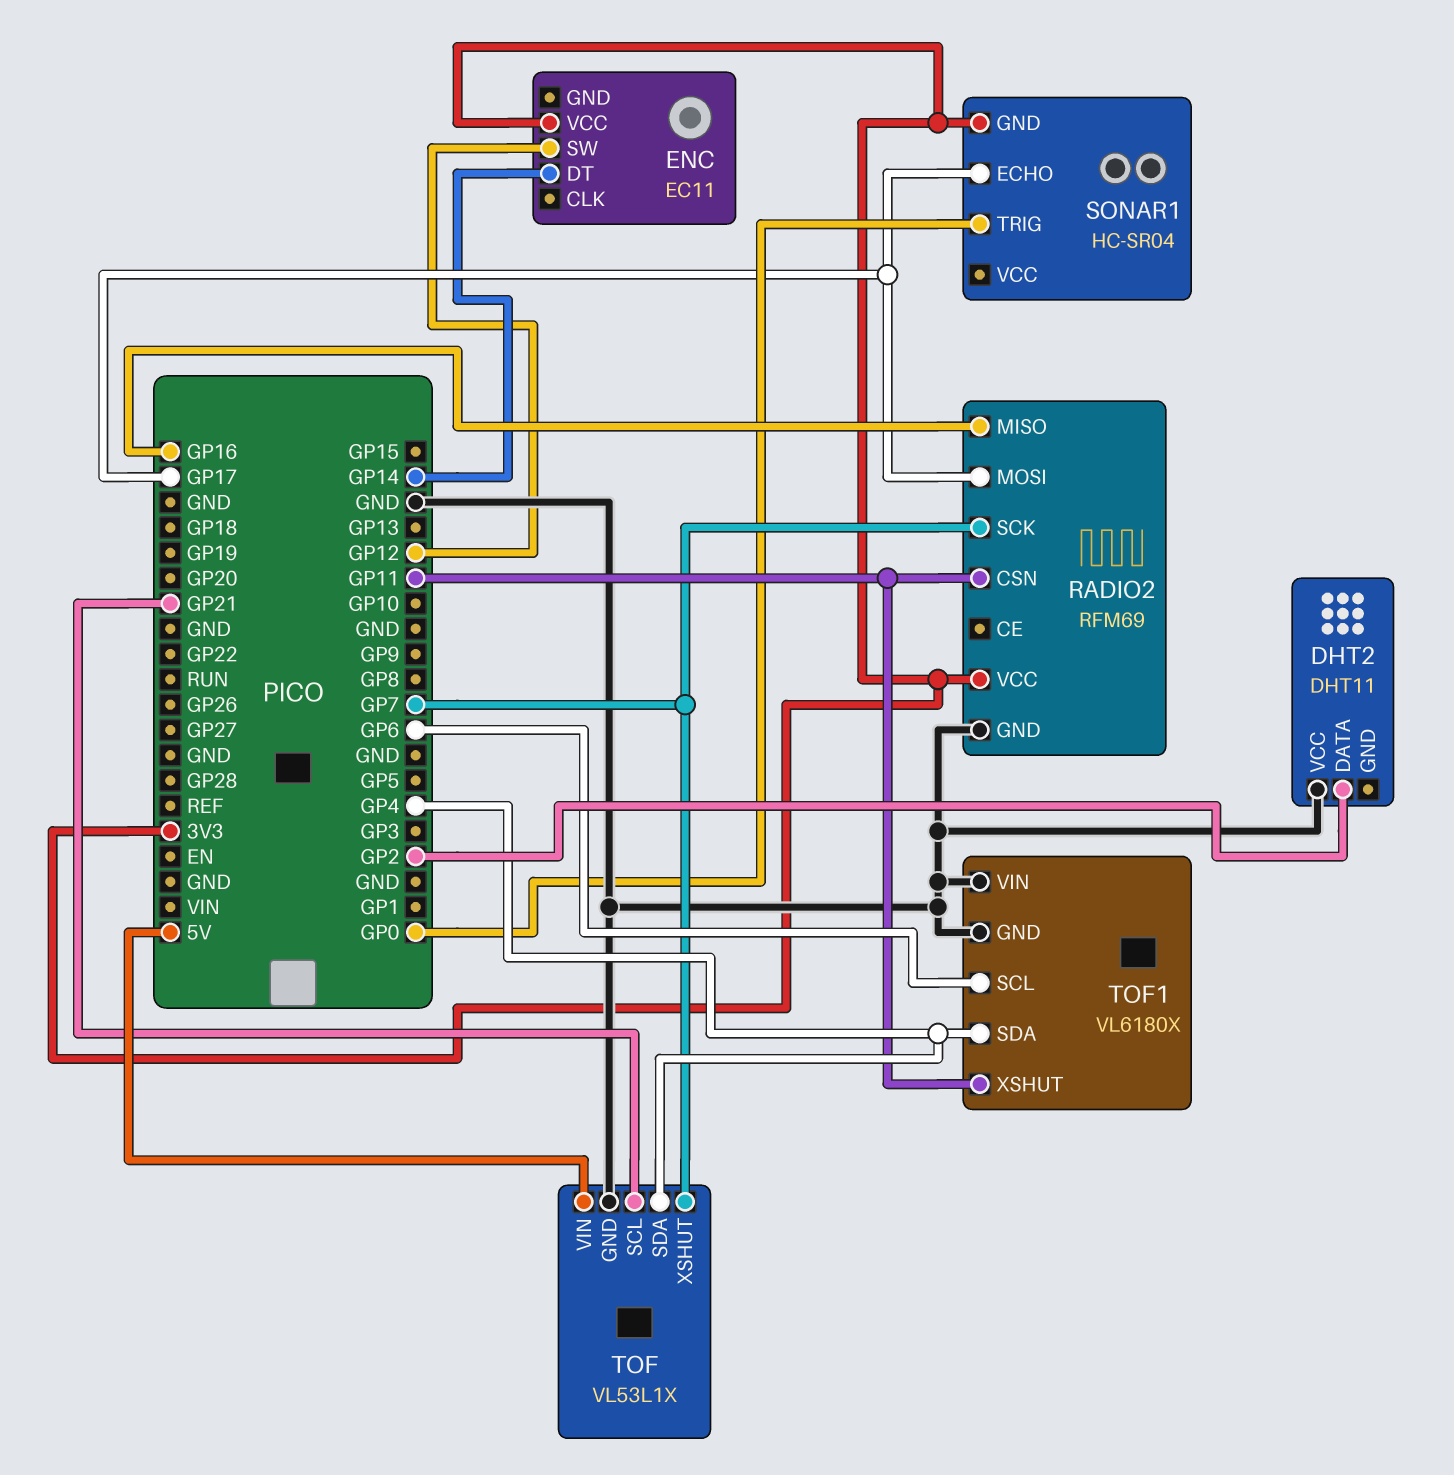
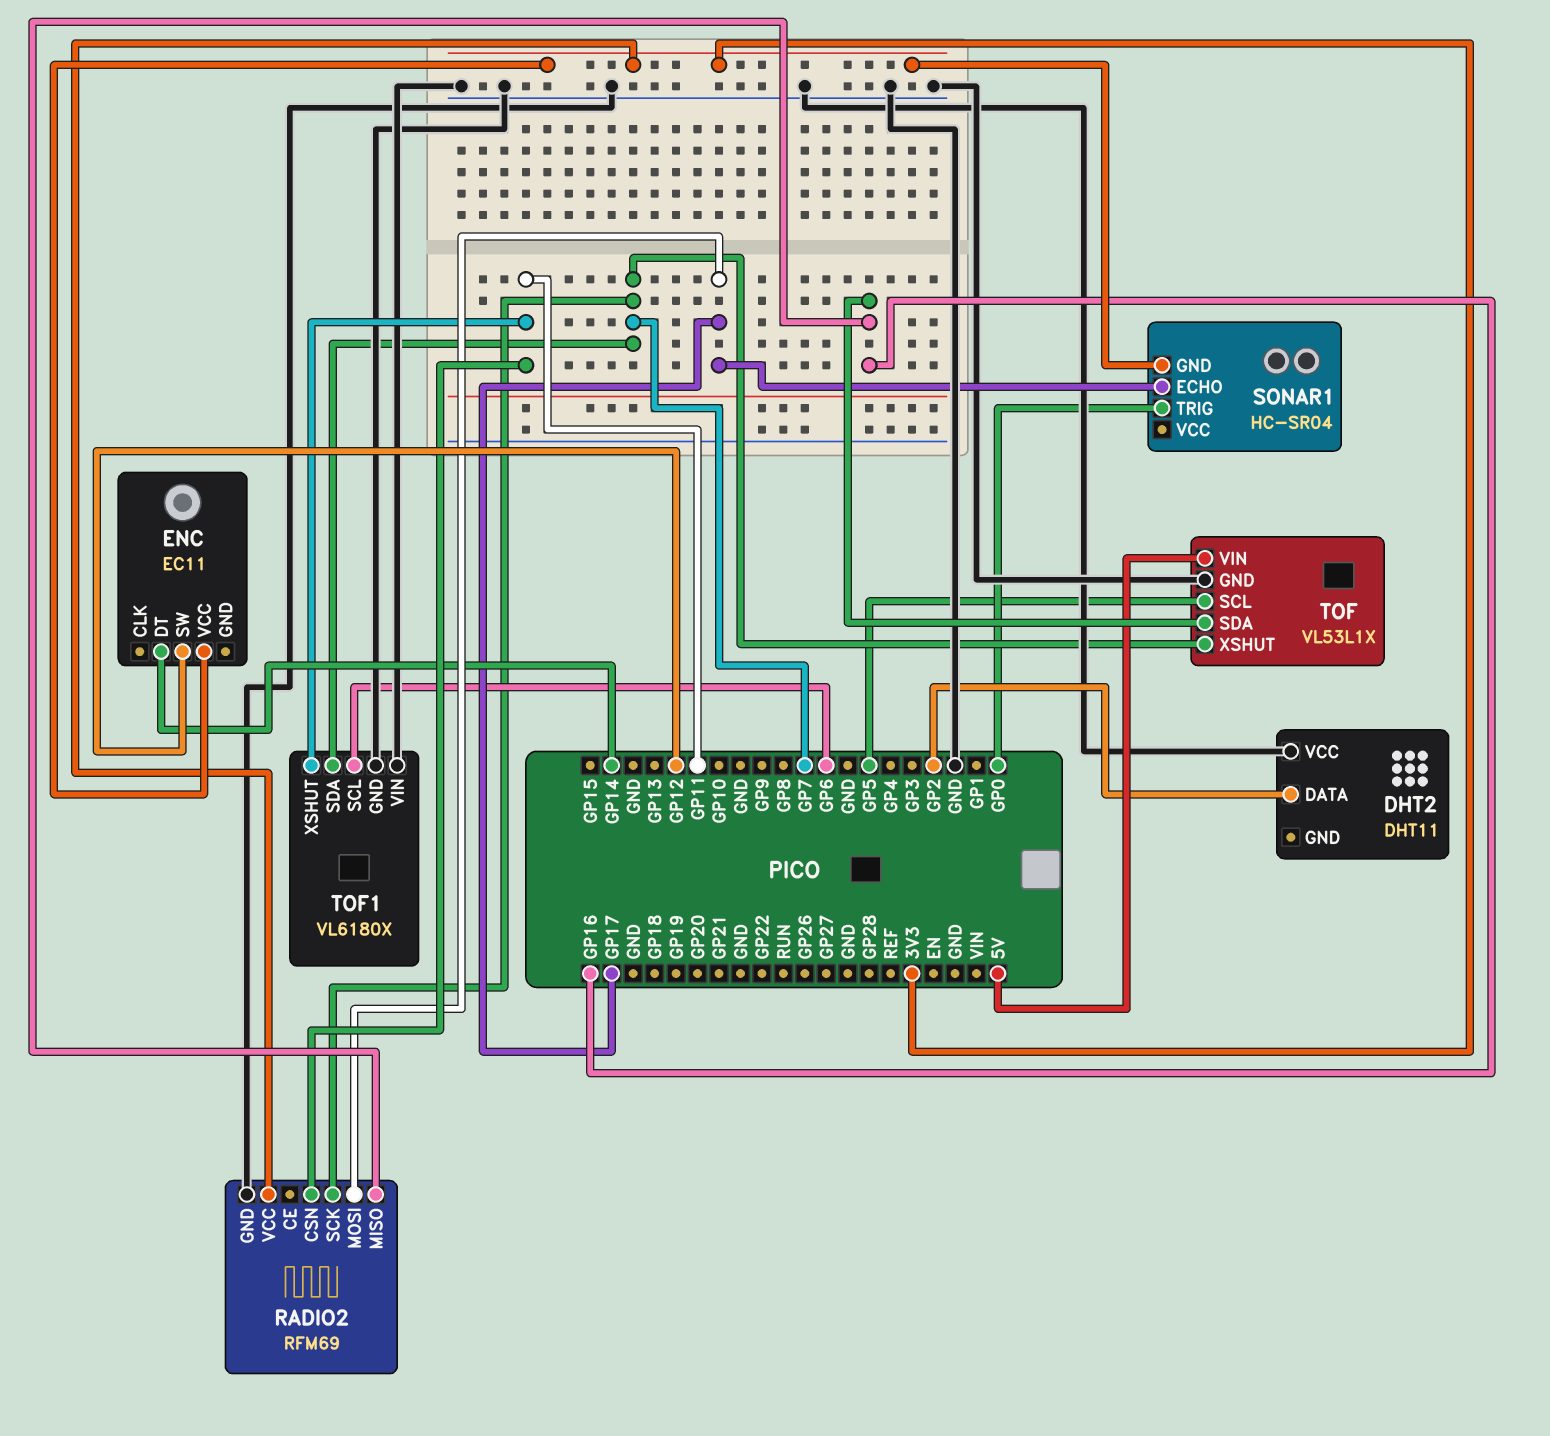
TOF pin SCL: GP21 -> GP5
TOF pin SDA: GP4 -> GP16
TOF1 pin SDA: GP4 -> GP7

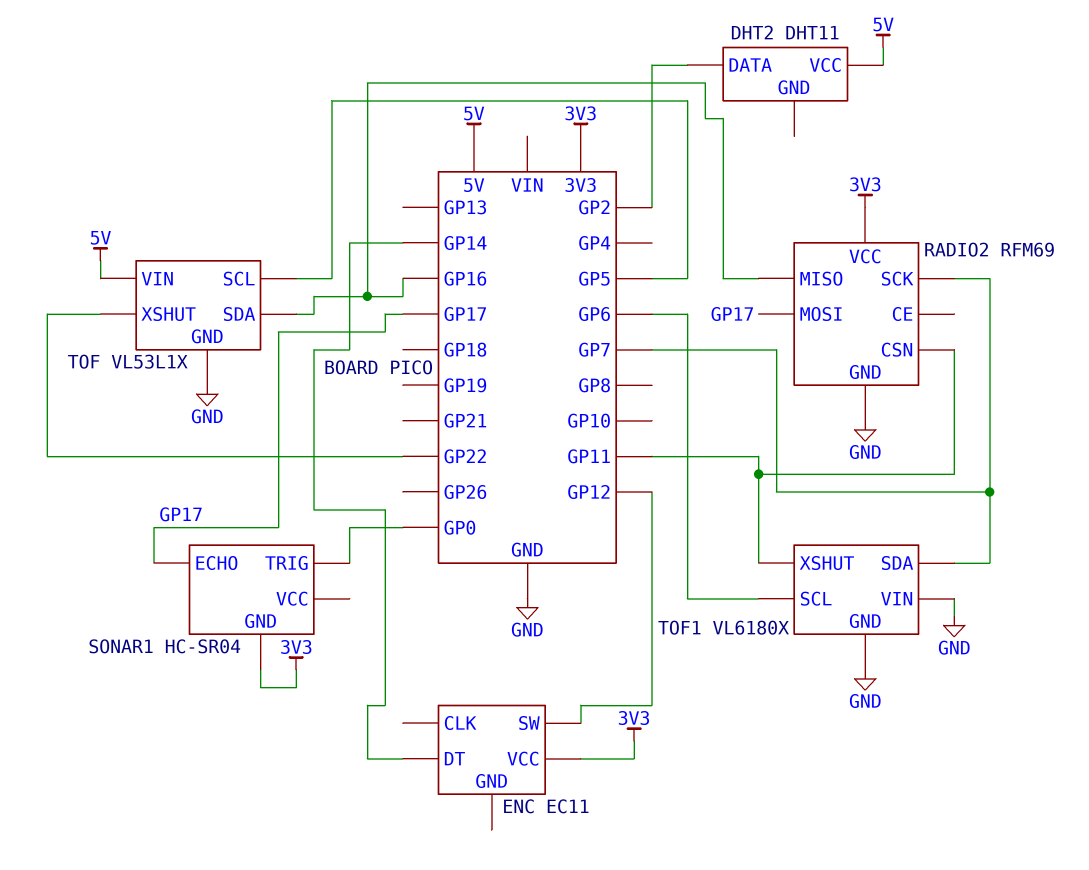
DHT2 pin VCC: GND -> 5V
TOF pin XSHUT: GP7 -> GP22

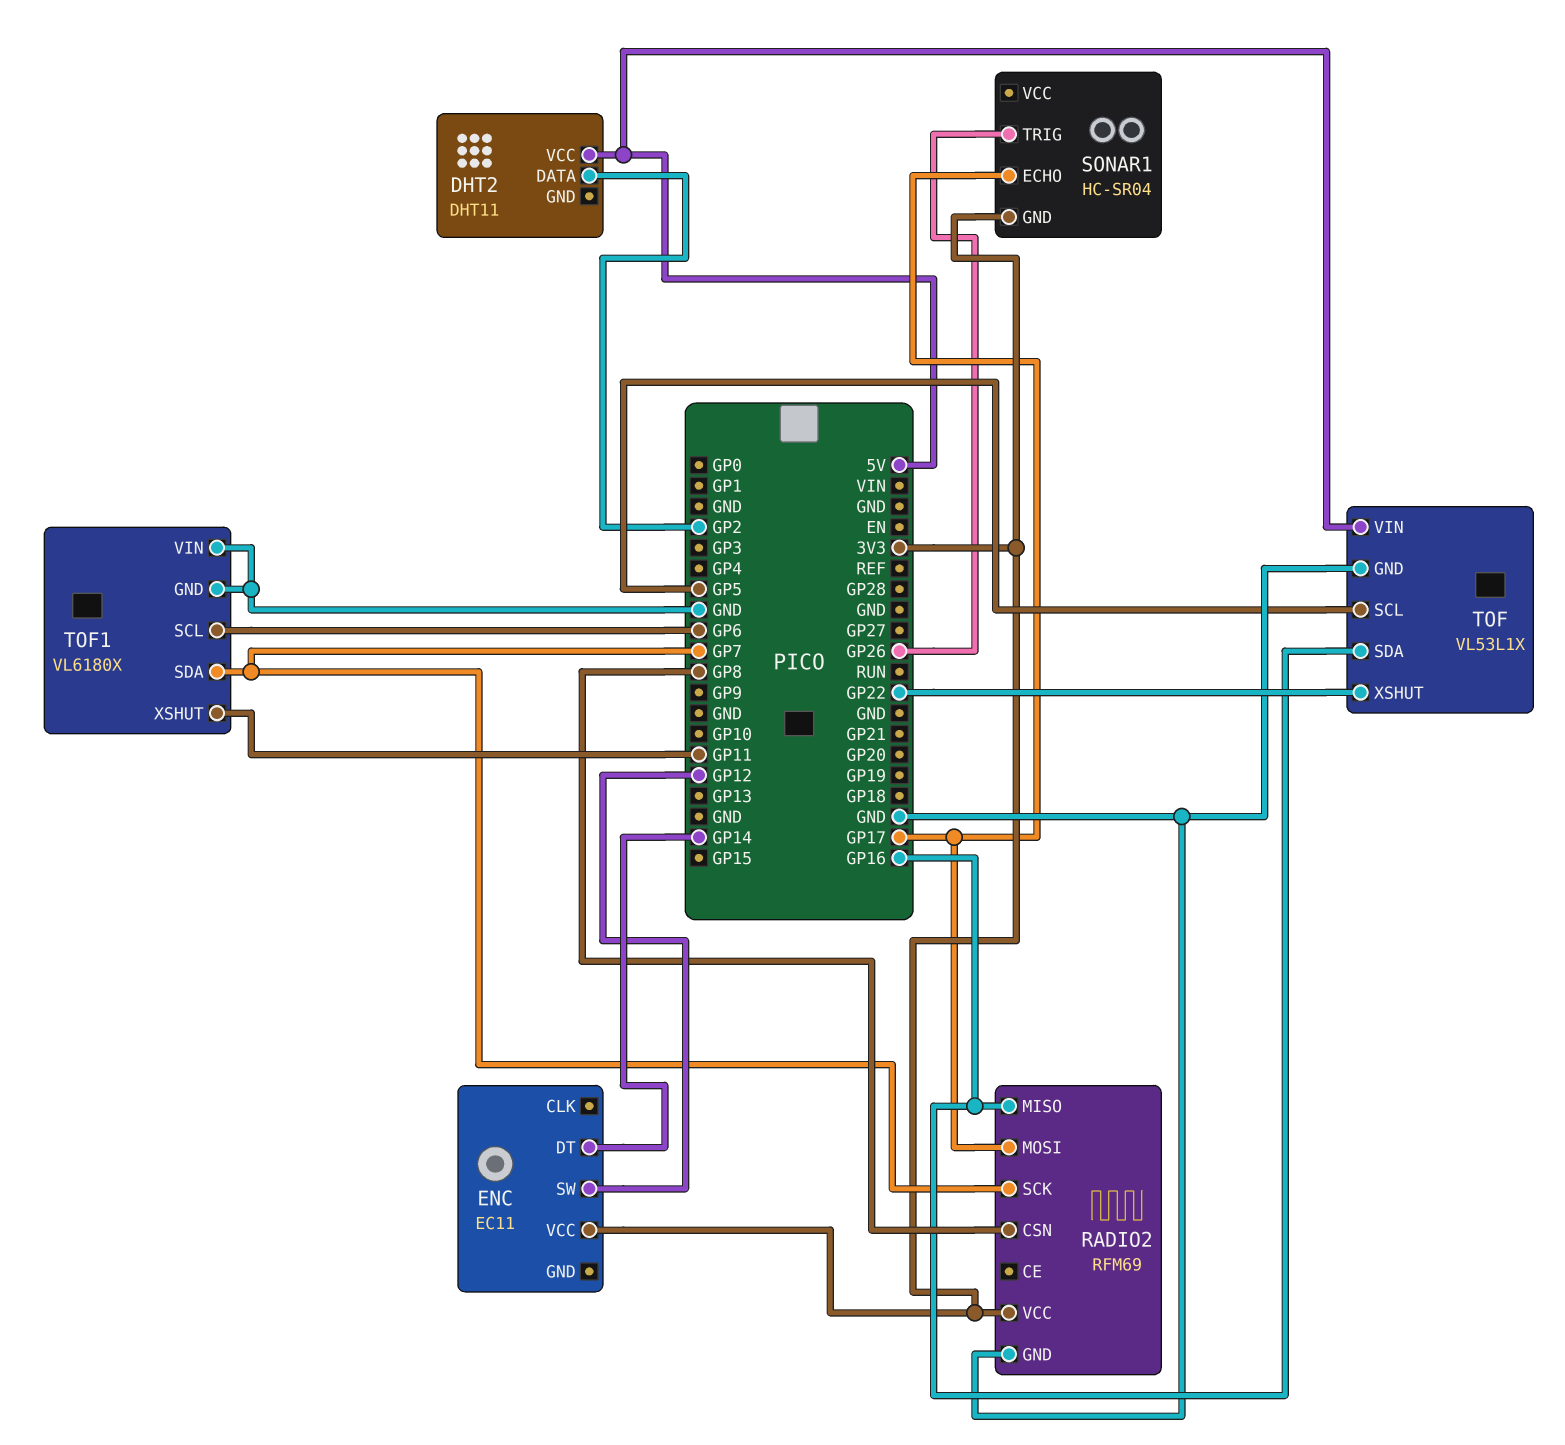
RADIO2 pin CSN: GP11 -> GP8
SONAR1 pin TRIG: GP0 -> GP26

